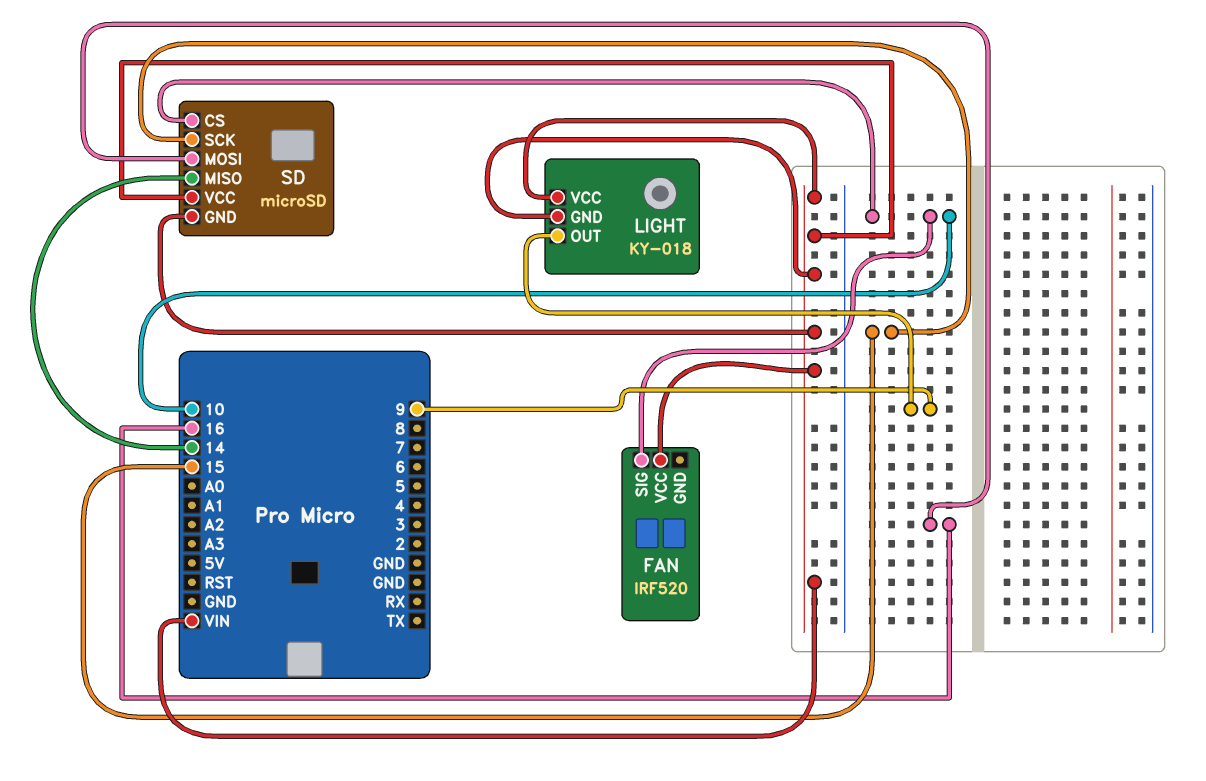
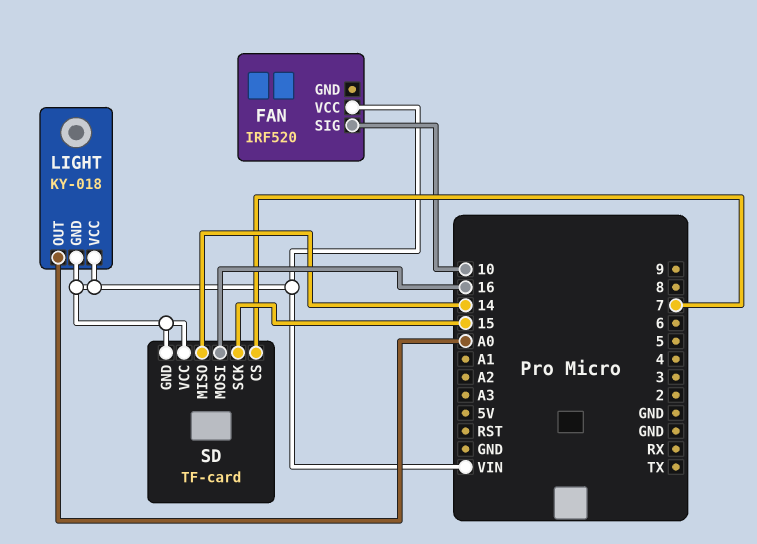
LIGHT pin OUT: 9 -> A0
SD: microSD -> TF-card
SD pin CS: 10 -> 7

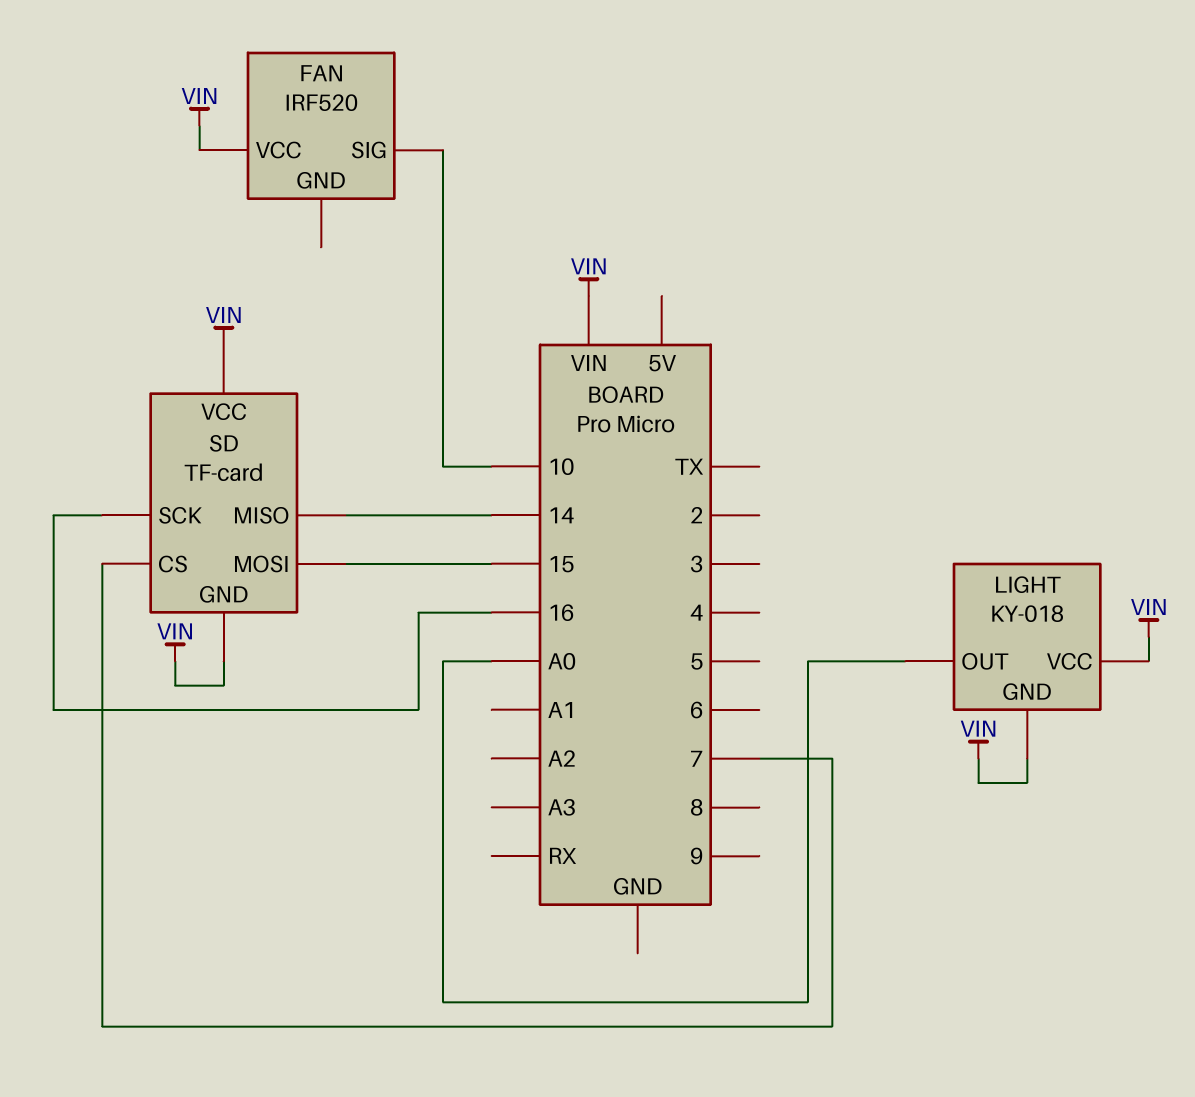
SD pin MOSI: 16 -> 15
SD pin SCK: 15 -> 16

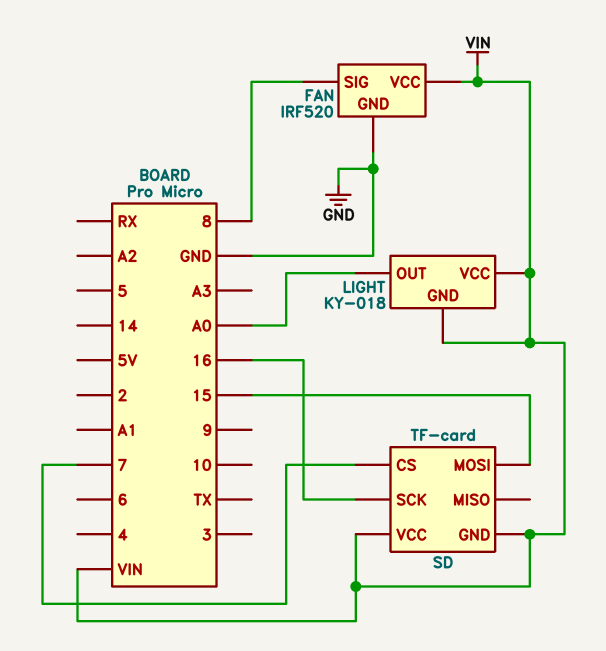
FAN pin GND: none -> GND
FAN pin SIG: 10 -> 8
SD pin MISO: 14 -> none

